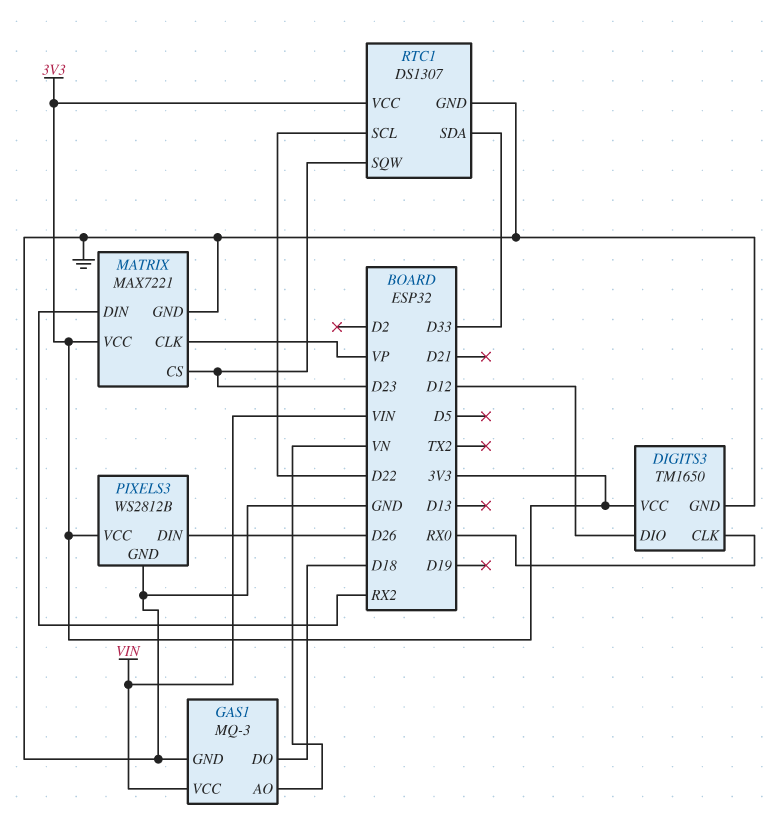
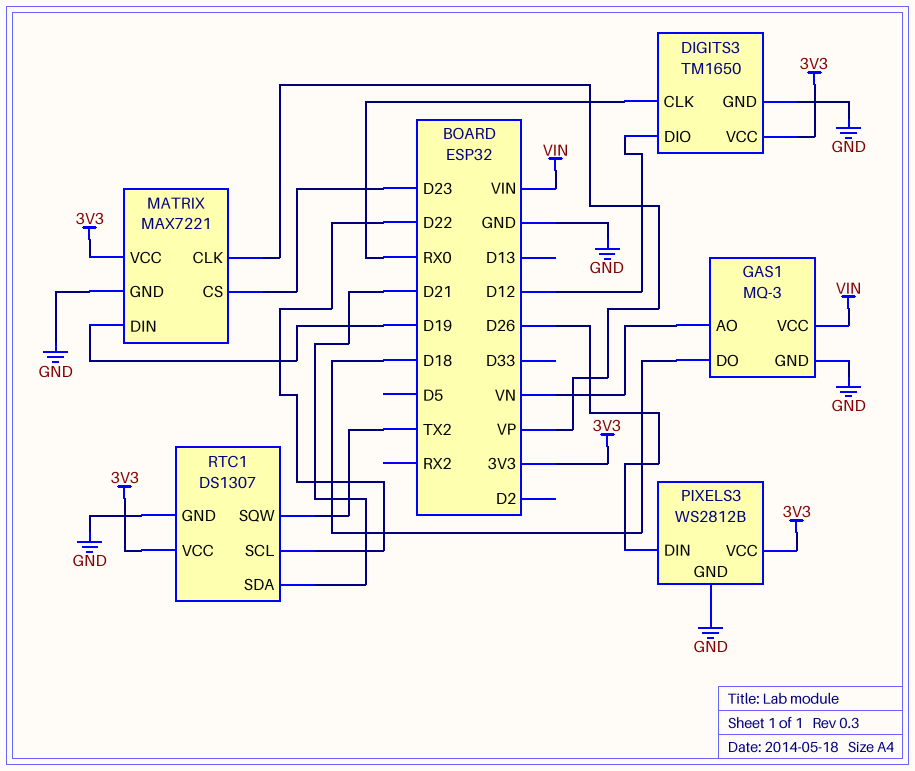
MATRIX pin DIN: RX2 -> D19
RTC1 pin SDA: D33 -> D21
RTC1 pin SQW: D23 -> TX2

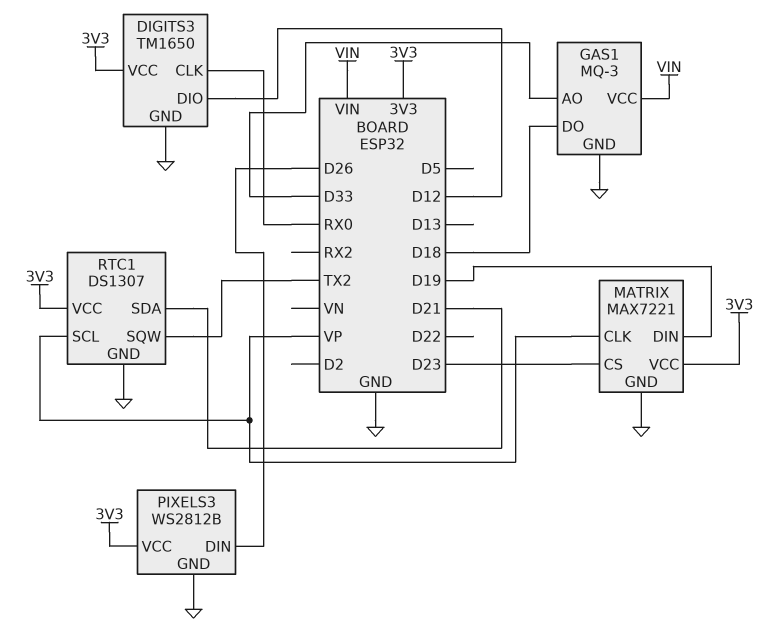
GAS1 pin AO: VN -> D33
RTC1 pin SCL: D22 -> VP

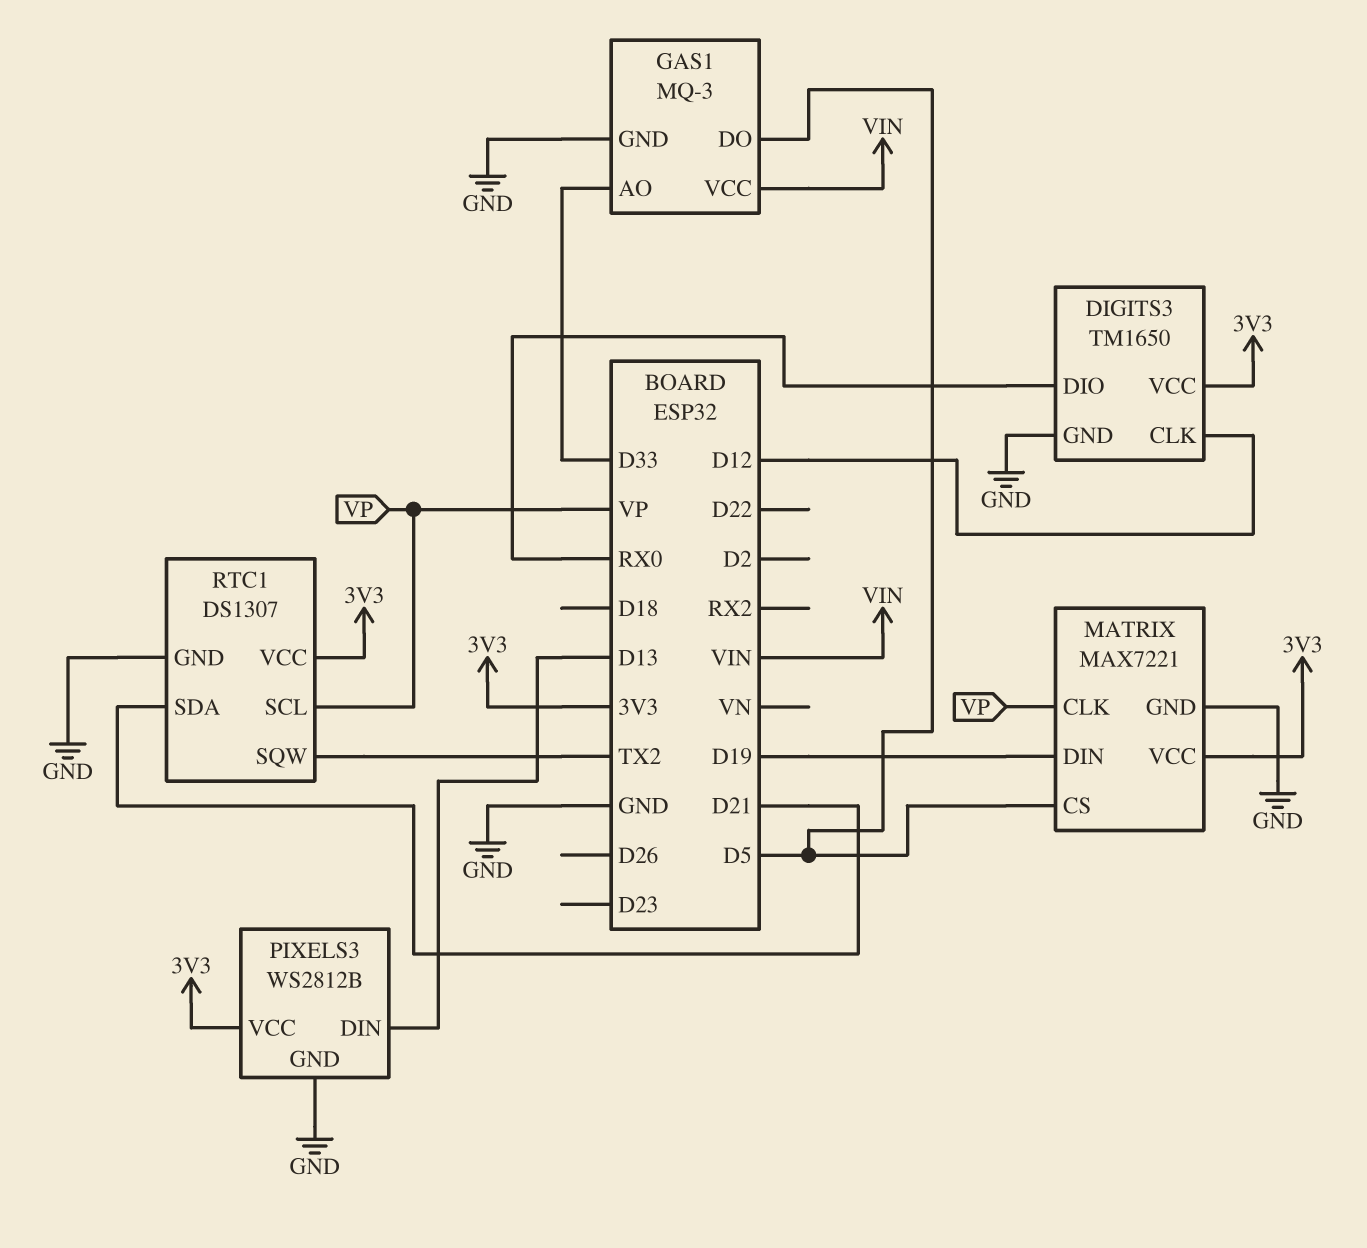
DIGITS3 pin CLK: RX0 -> D12
DIGITS3 pin DIO: D12 -> RX0
GAS1 pin DO: D18 -> D5
MATRIX pin CS: D23 -> D5
PIXELS3 pin DIN: D26 -> D13

